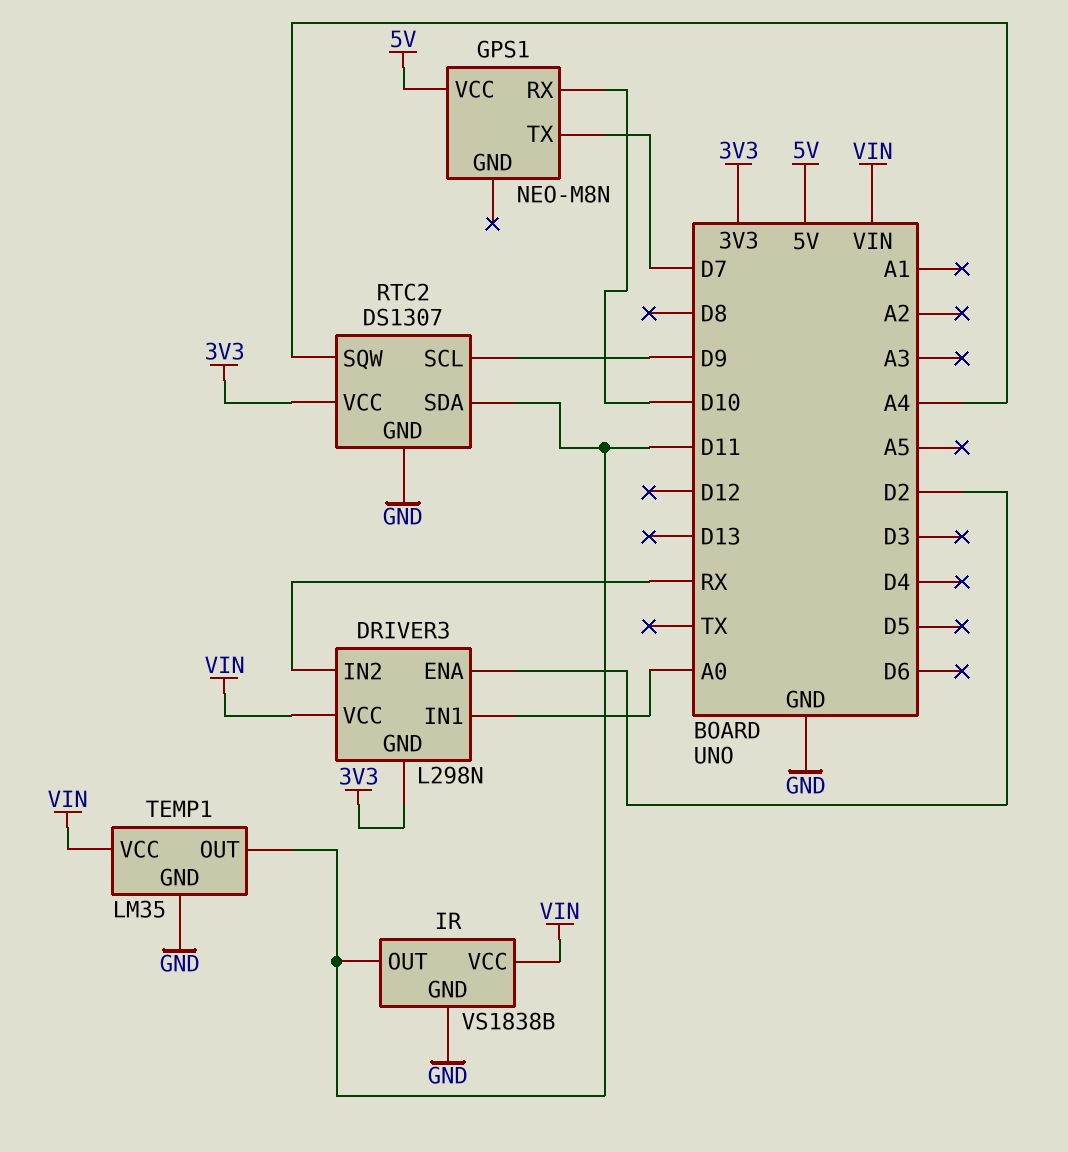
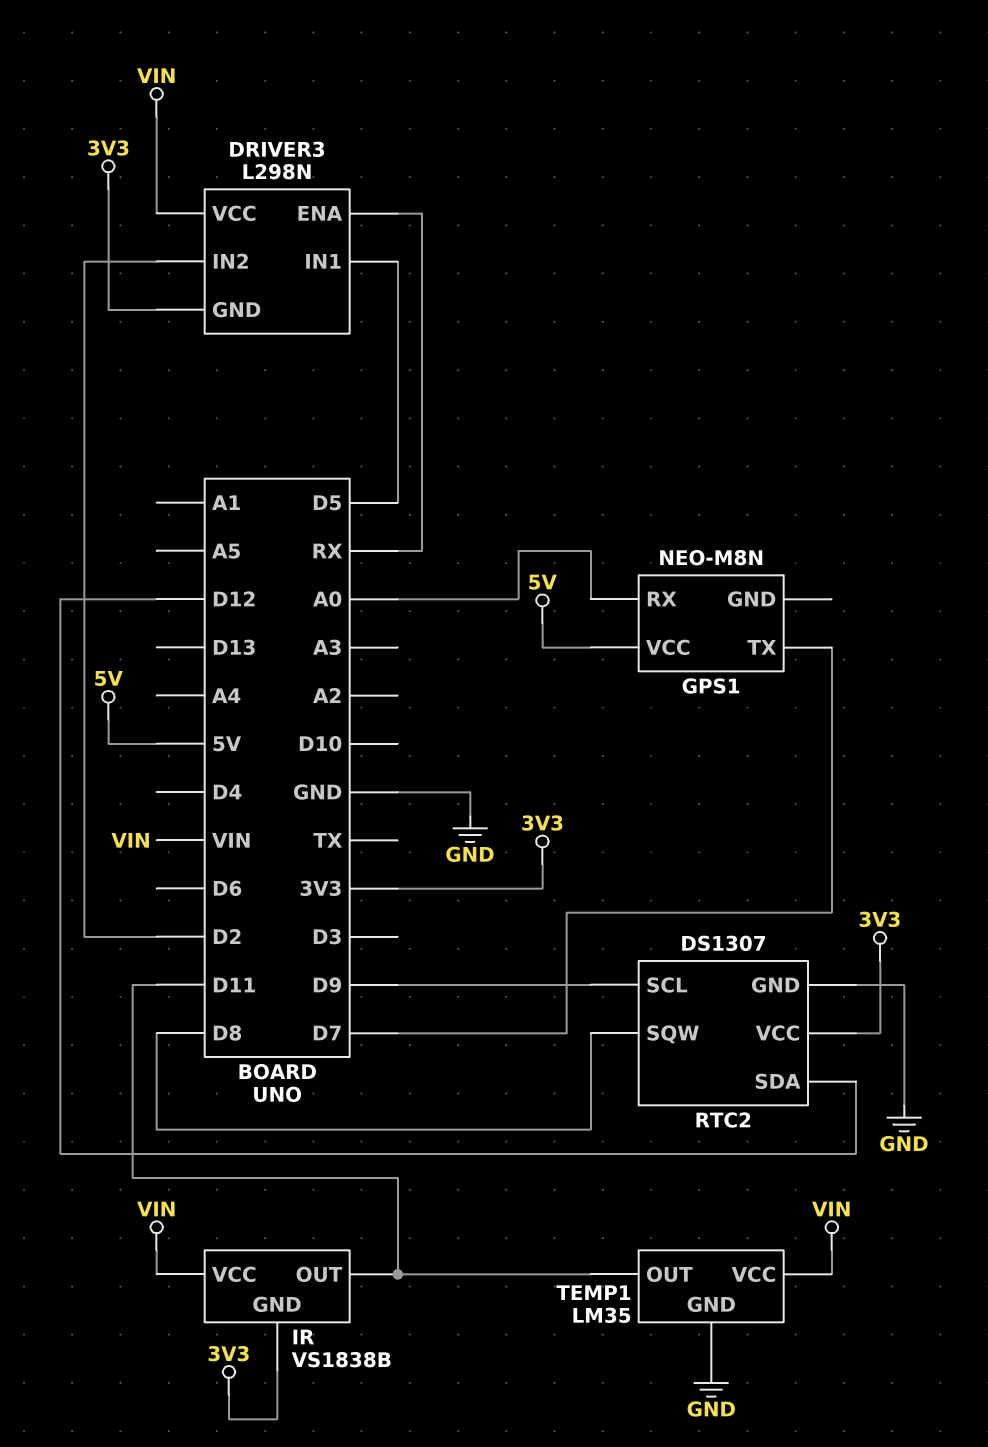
DRIVER3 pin ENA: D2 -> RX
DRIVER3 pin IN1: A0 -> D5
DRIVER3 pin IN2: RX -> D2
GPS1 pin RX: D10 -> A0
IR pin GND: GND -> 3V3
RTC2 pin SDA: D11 -> D12
RTC2 pin SQW: A4 -> D8

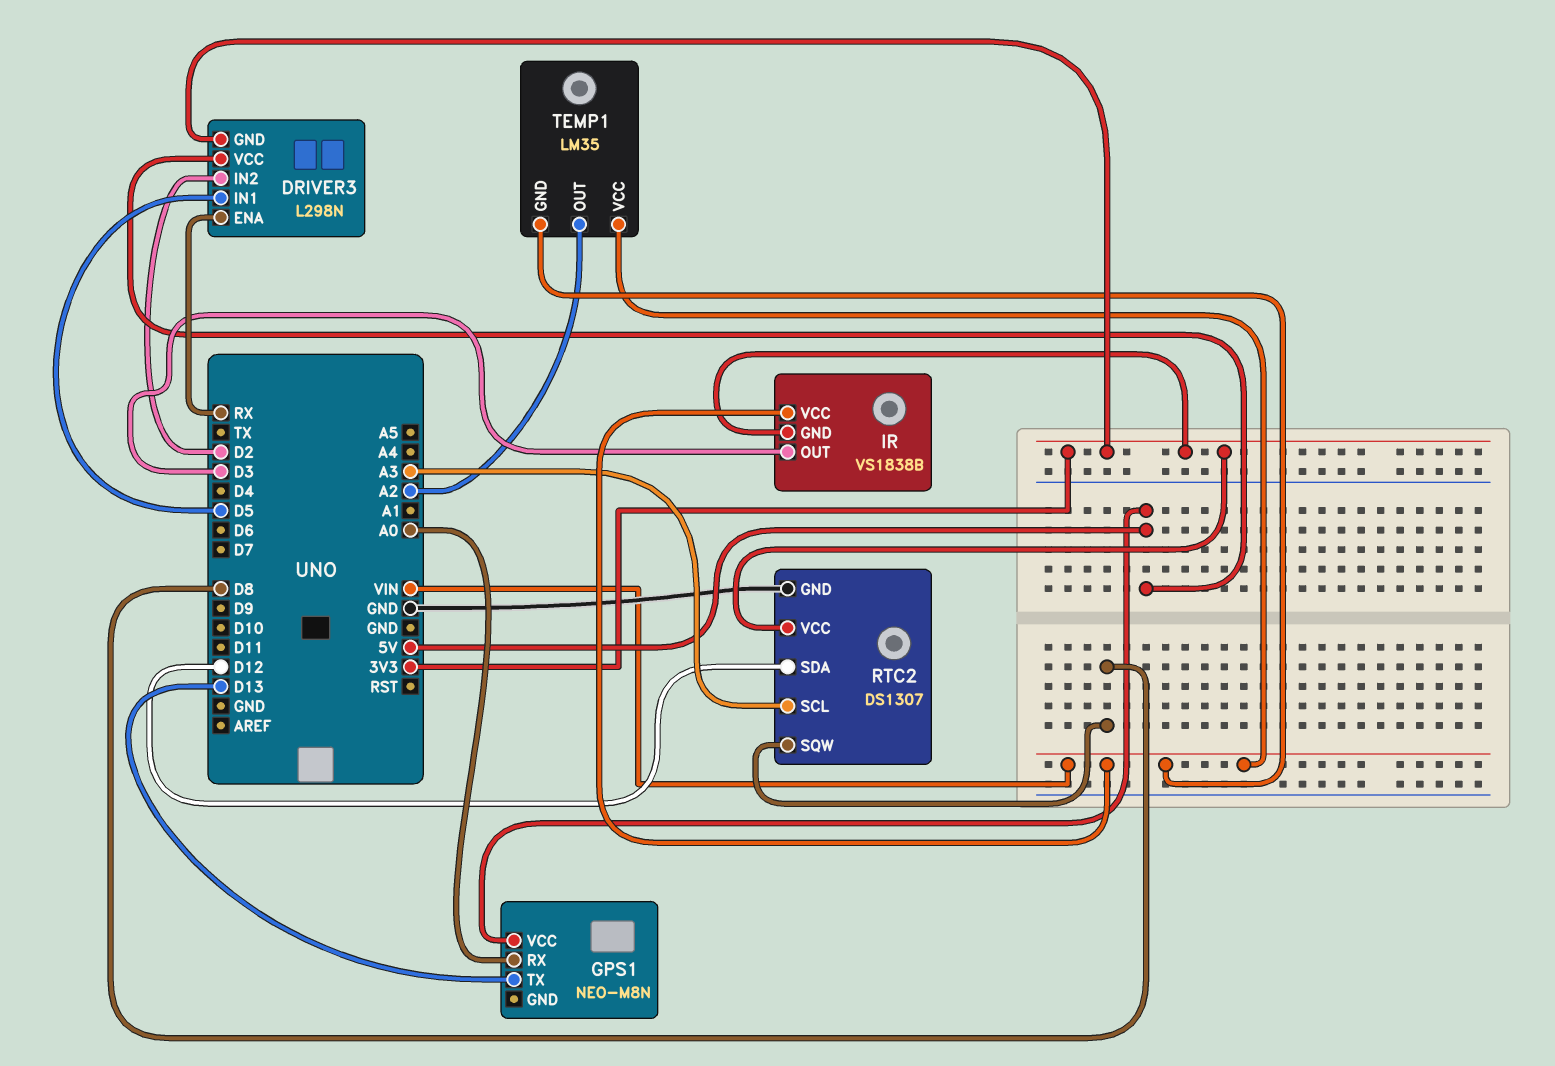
DRIVER3 pin VCC: VIN -> 5V
GPS1 pin TX: D7 -> D13
IR pin OUT: D11 -> D3
RTC2 pin SCL: D9 -> A3
TEMP1 pin GND: GND -> VIN
TEMP1 pin OUT: D11 -> A2

